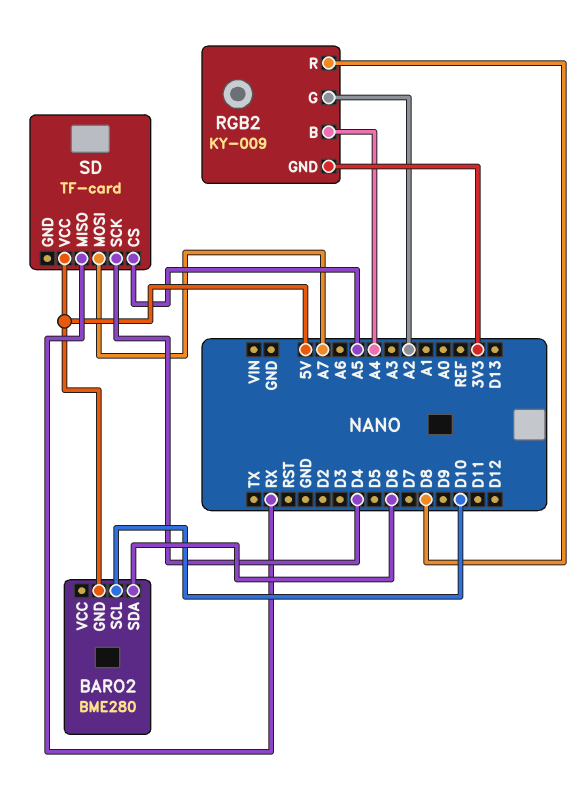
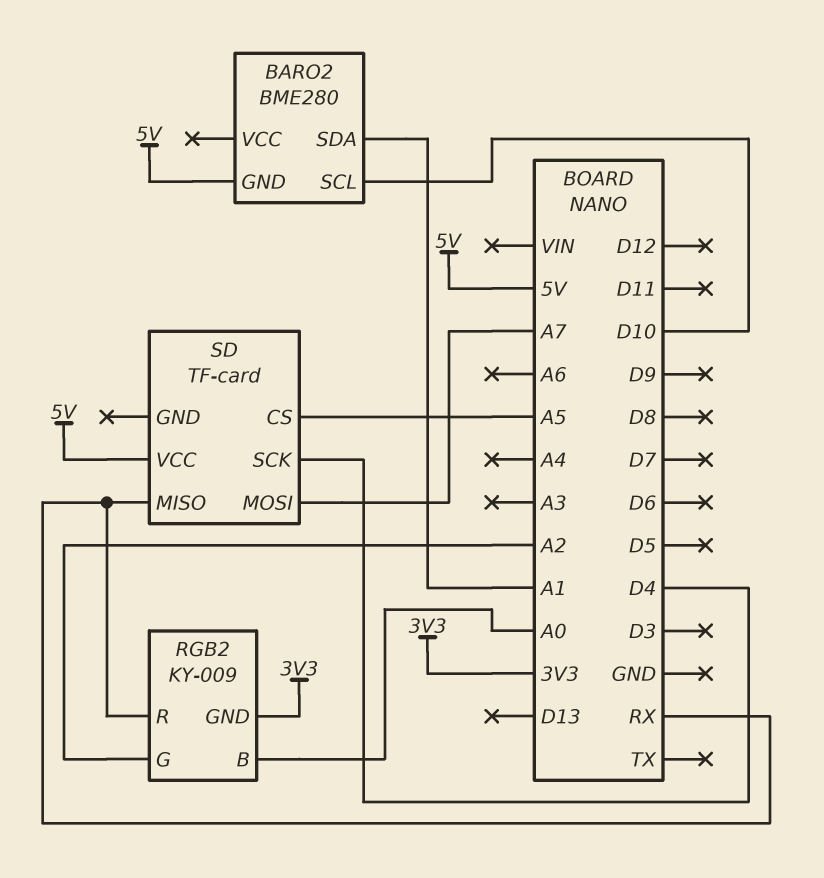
BARO2 pin SDA: D6 -> A1
RGB2 pin B: A4 -> A0
RGB2 pin R: D8 -> RX

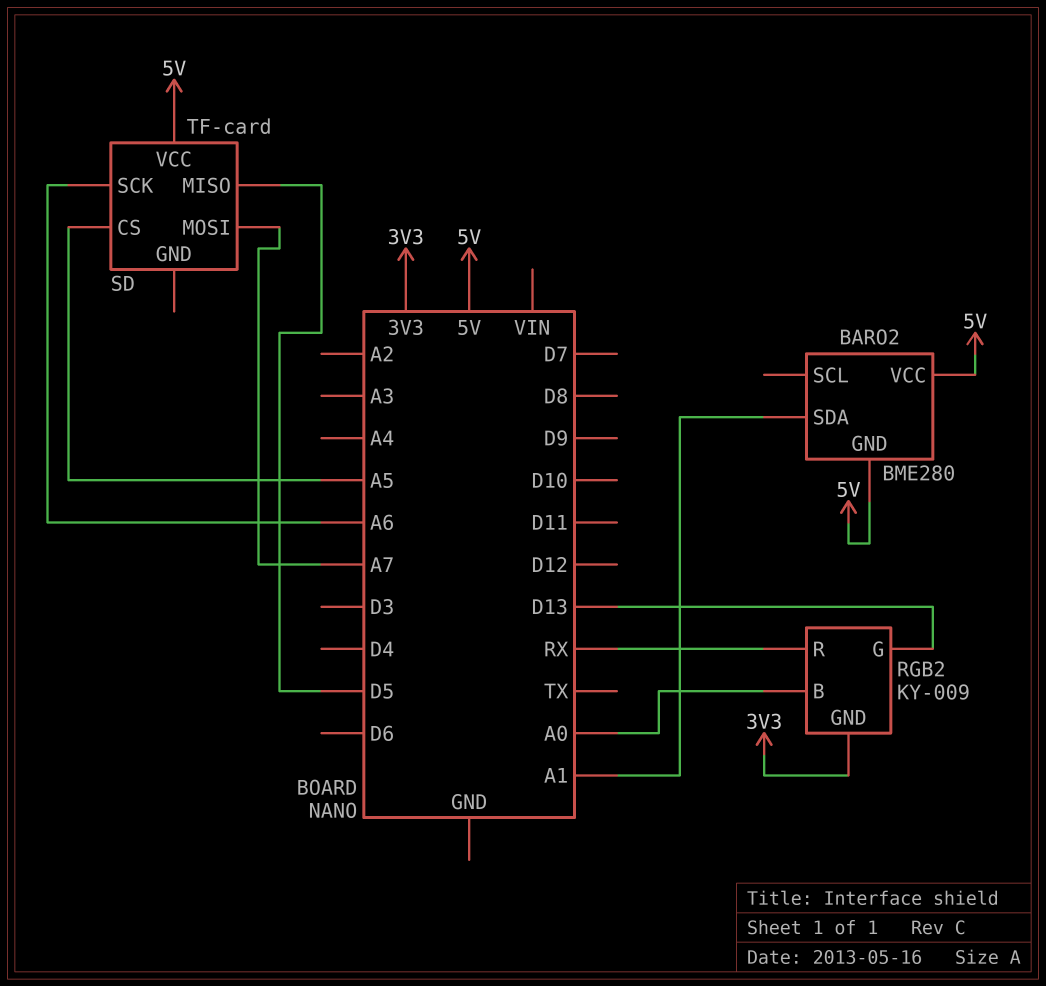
BARO2 pin SCL: D10 -> none
BARO2 pin VCC: none -> 5V
RGB2 pin G: A2 -> D13
SD pin MISO: RX -> D5
SD pin SCK: D4 -> A6

